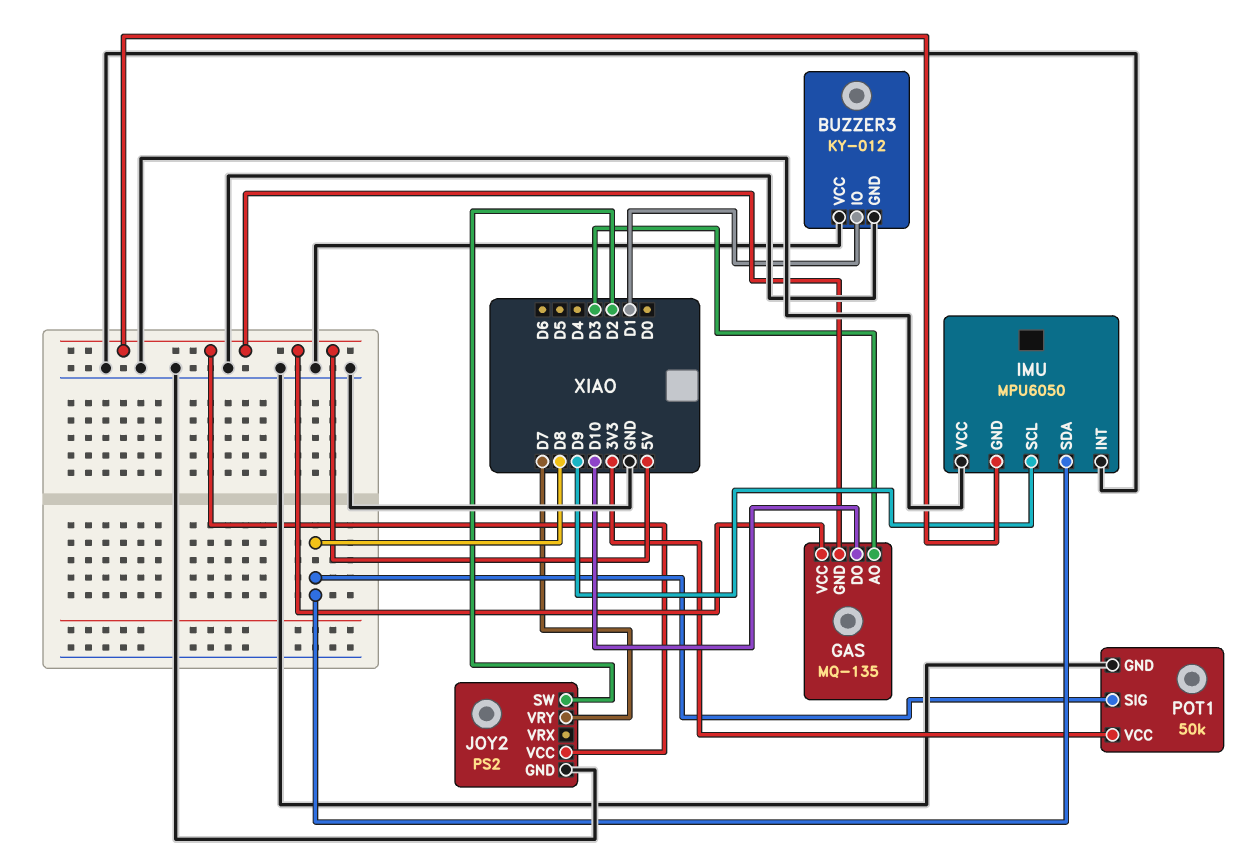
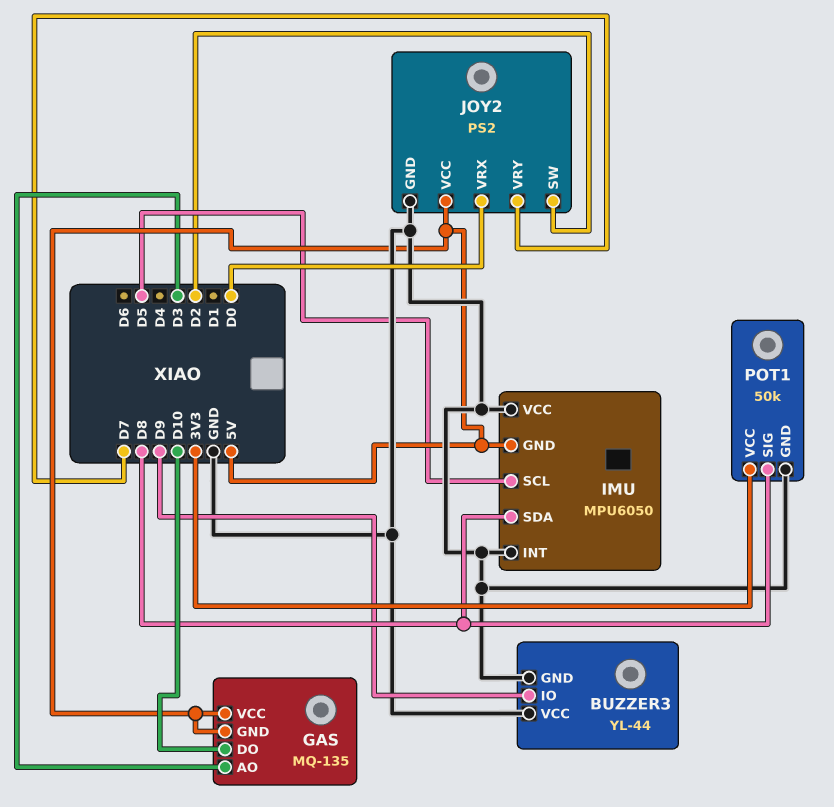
BUZZER3: KY-012 -> YL-44
BUZZER3 pin IO: D1 -> D9
IMU pin SCL: D9 -> D5
JOY2 pin VRX: none -> D0

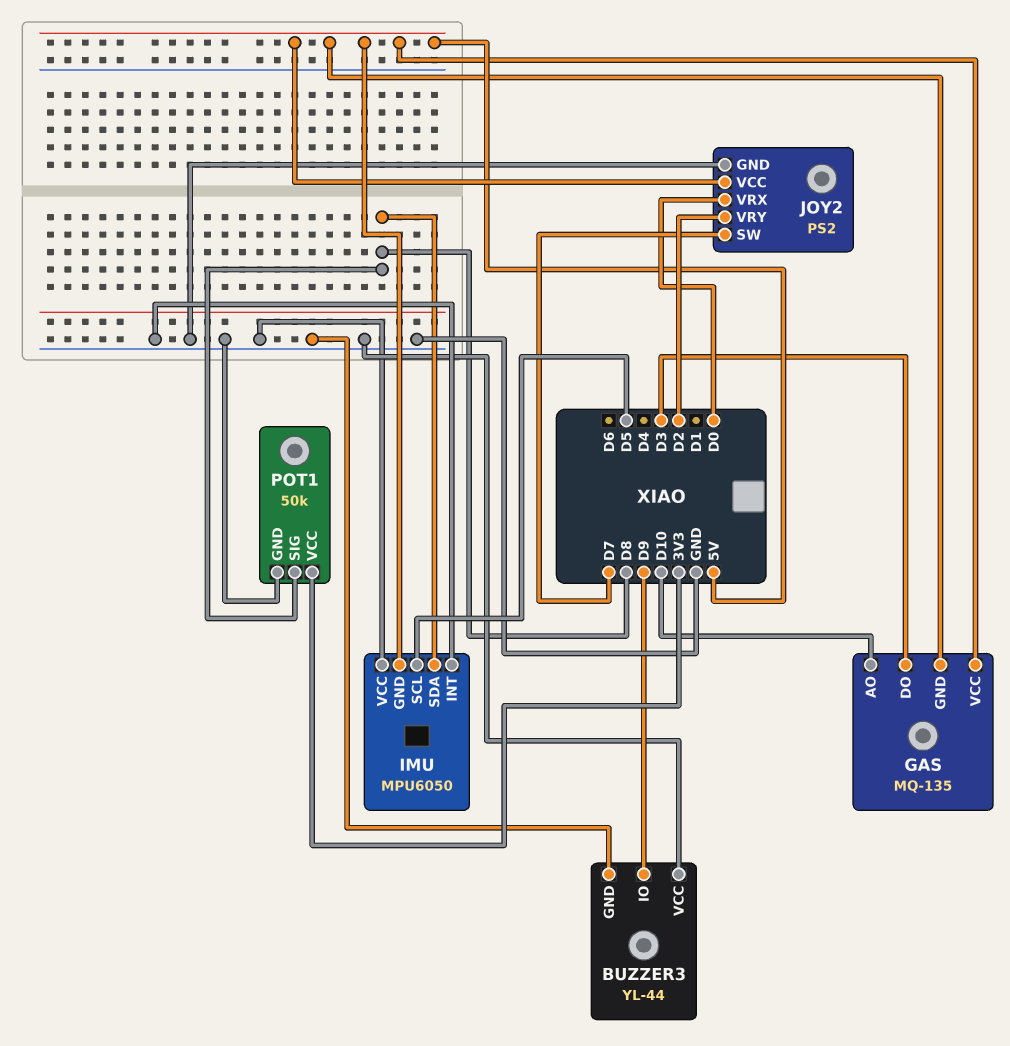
GAS pin AO: D3 -> D10
GAS pin DO: D10 -> D3
JOY2 pin SW: D2 -> D7
JOY2 pin VRY: D7 -> D2

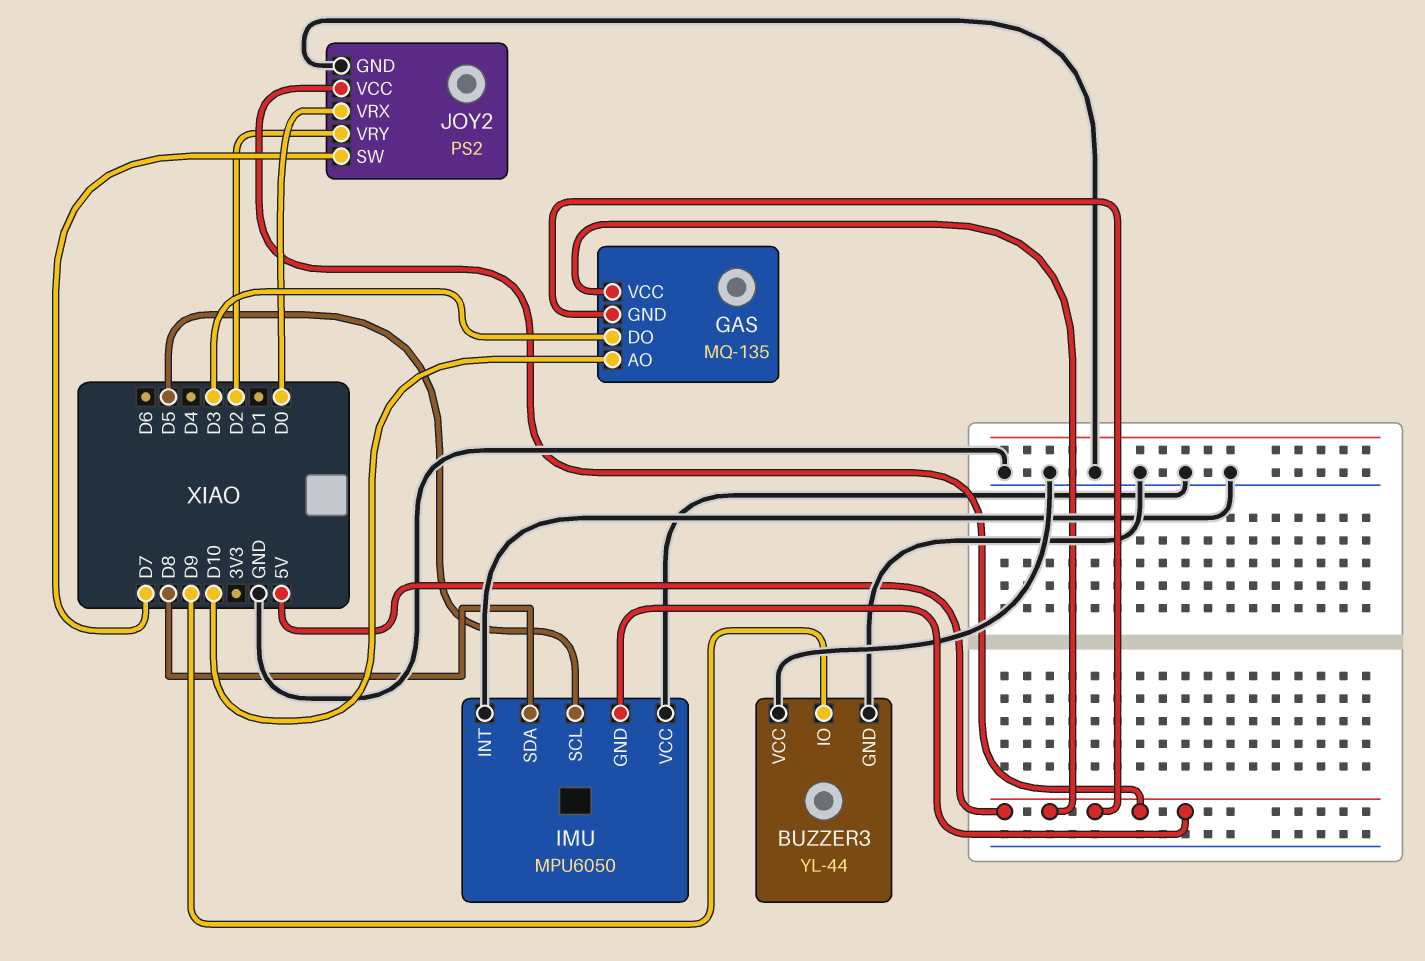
POT1: 50k -> none
POT1 pin GND: GND -> none
POT1 pin SIG: D8 -> none
POT1 pin VCC: 3V3 -> none

